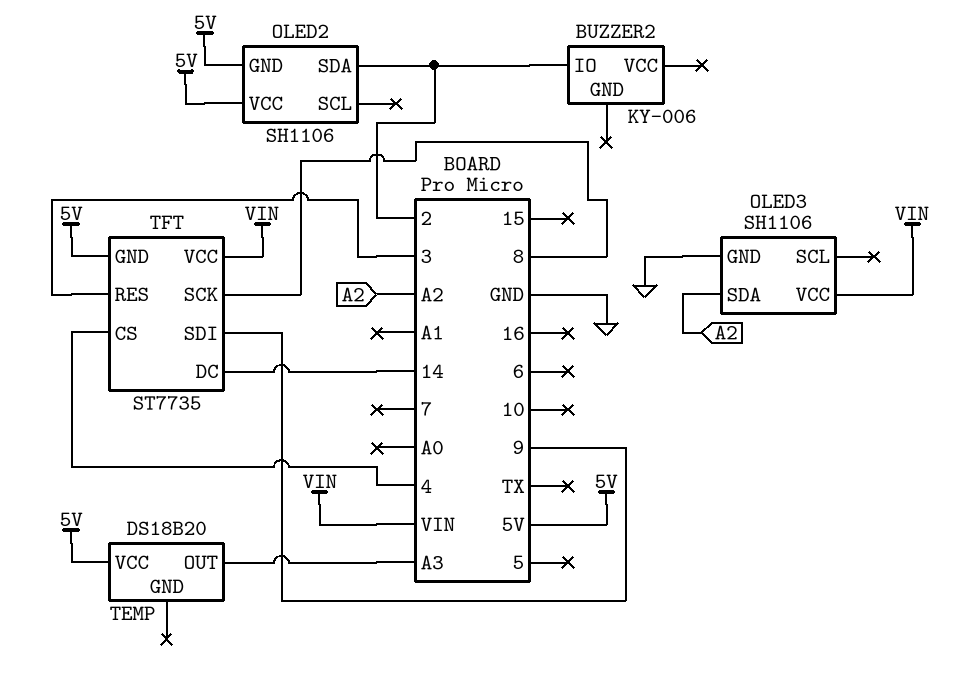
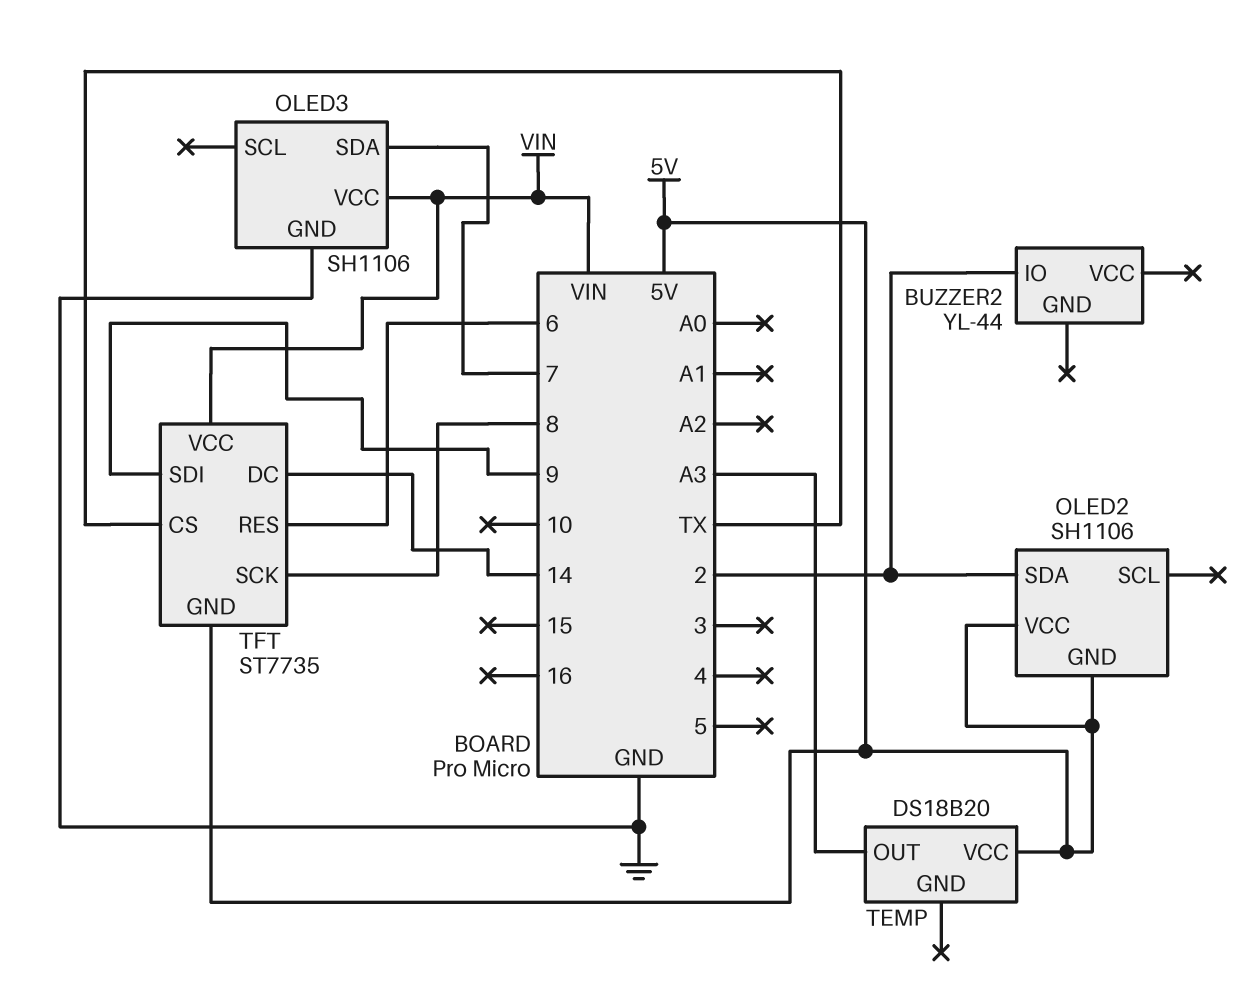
BUZZER2: KY-006 -> YL-44
OLED3 pin SDA: A2 -> 7
TFT pin CS: 4 -> TX
TFT pin RES: 3 -> 6

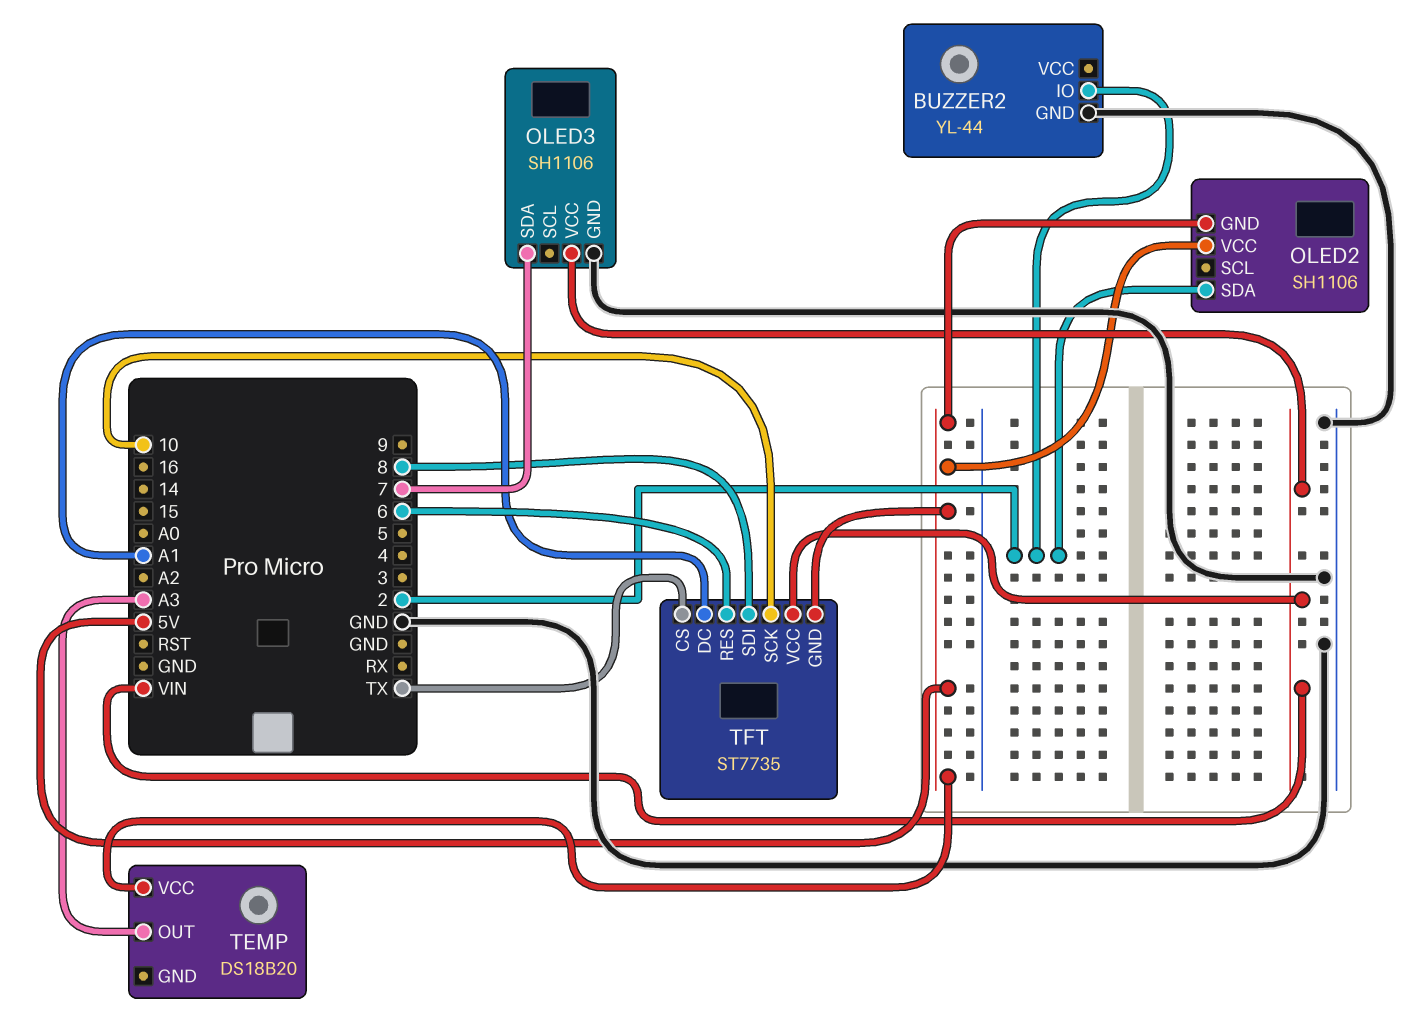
BUZZER2 pin GND: none -> GND
TFT pin DC: 14 -> A1
TFT pin SCK: 8 -> 10
TFT pin SDI: 9 -> 8

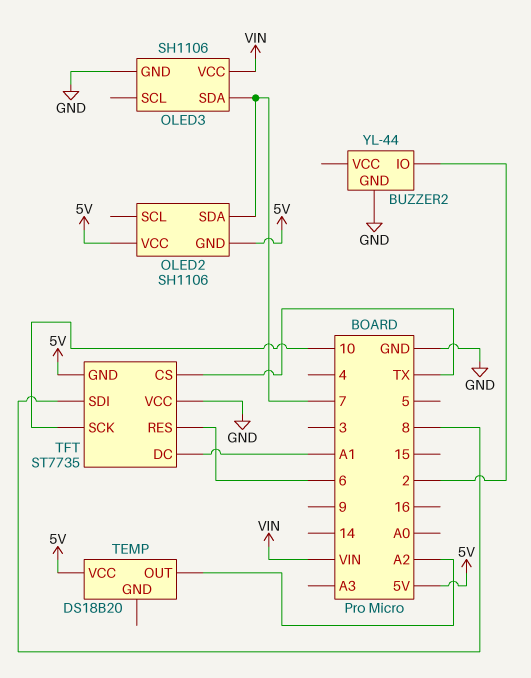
OLED2 pin SDA: 2 -> 7
TEMP pin OUT: A3 -> A2
TFT pin VCC: VIN -> GND

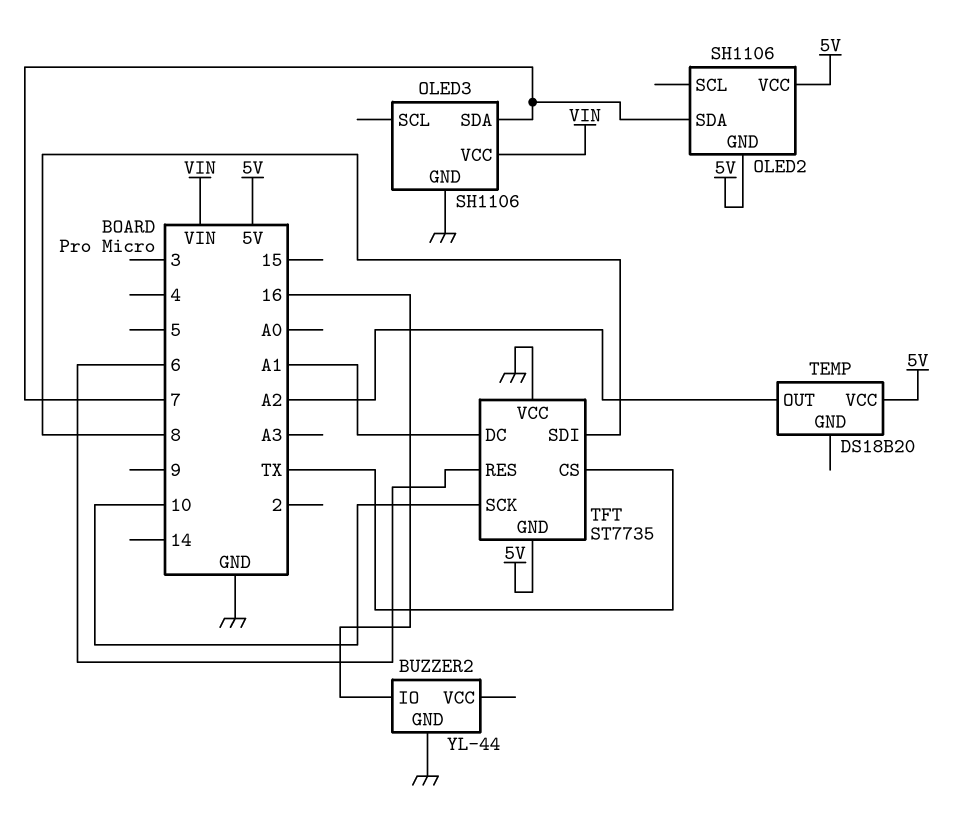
BUZZER2 pin IO: 2 -> 16

